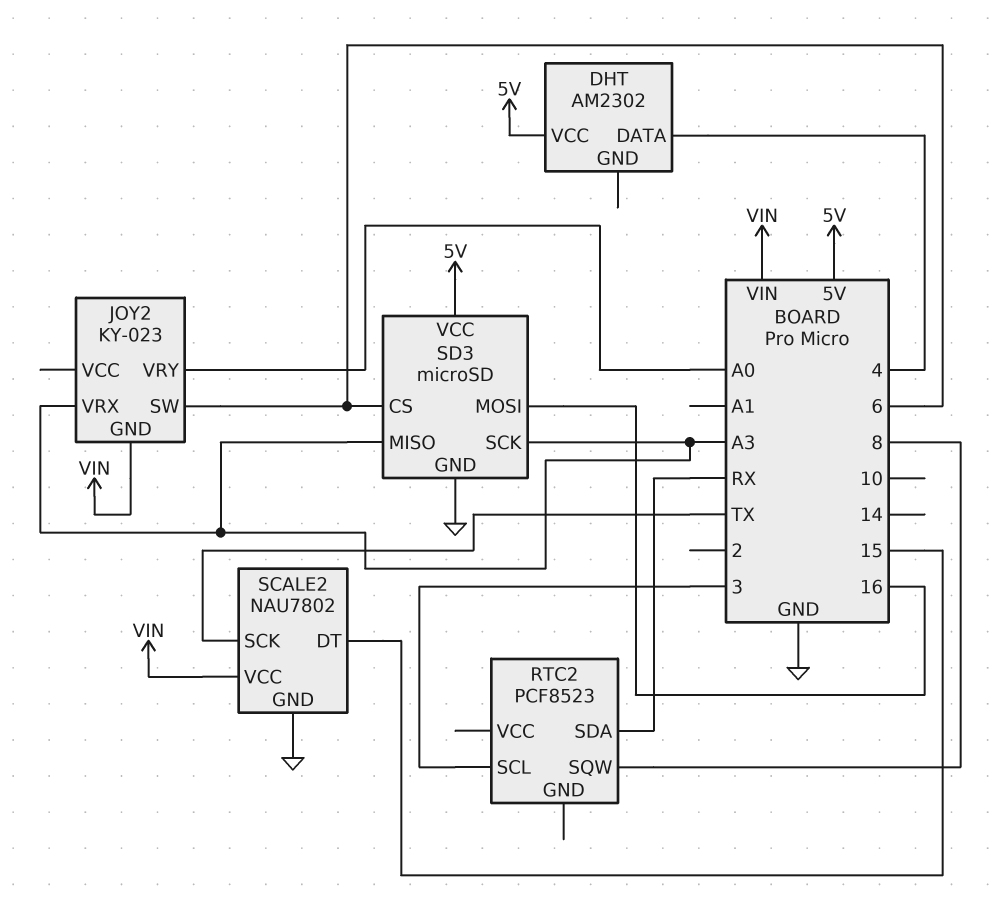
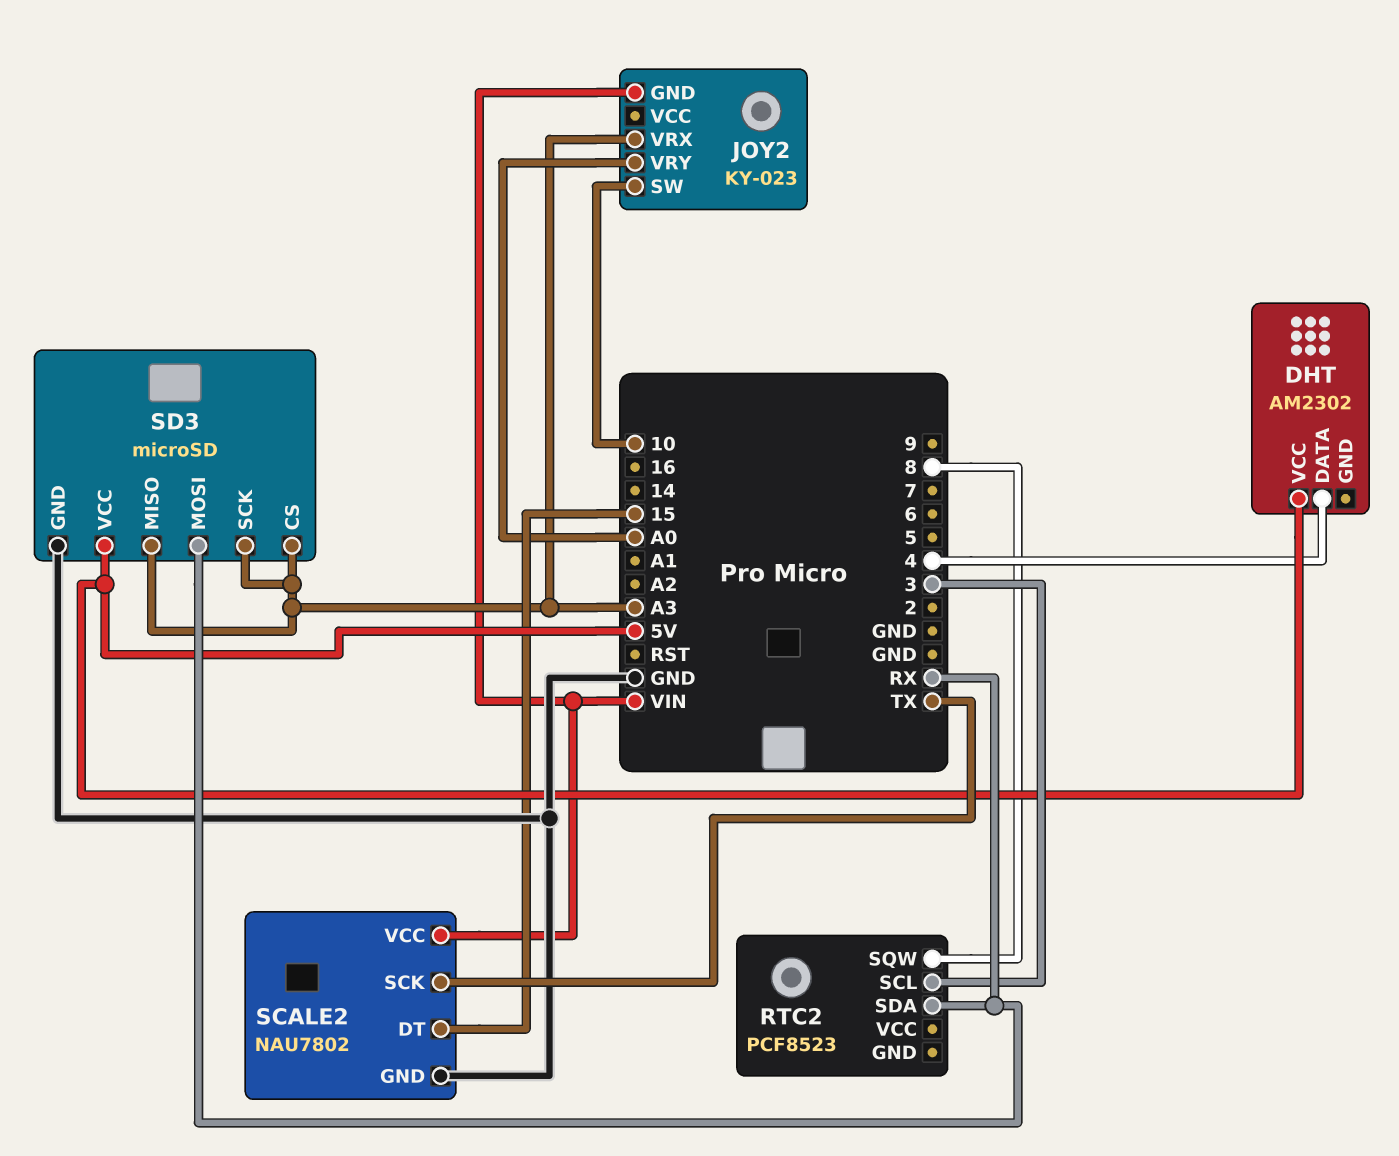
JOY2 pin SW: 6 -> 10
SD3 pin CS: 6 -> A3
SD3 pin MOSI: 16 -> RX

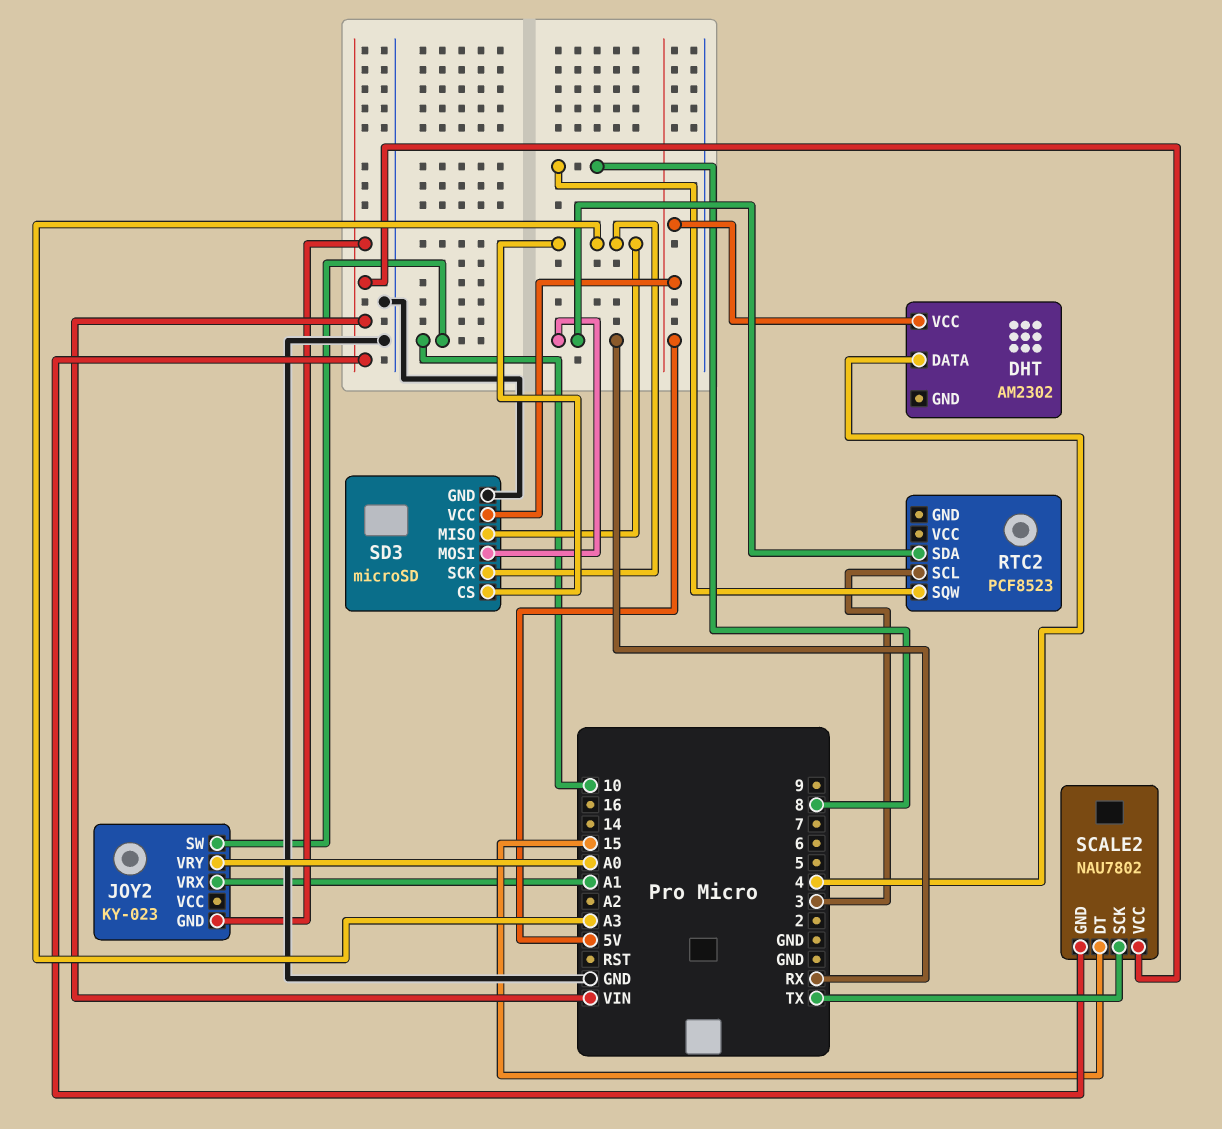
JOY2 pin VRX: A3 -> A1
SCALE2 pin GND: GND -> VIN

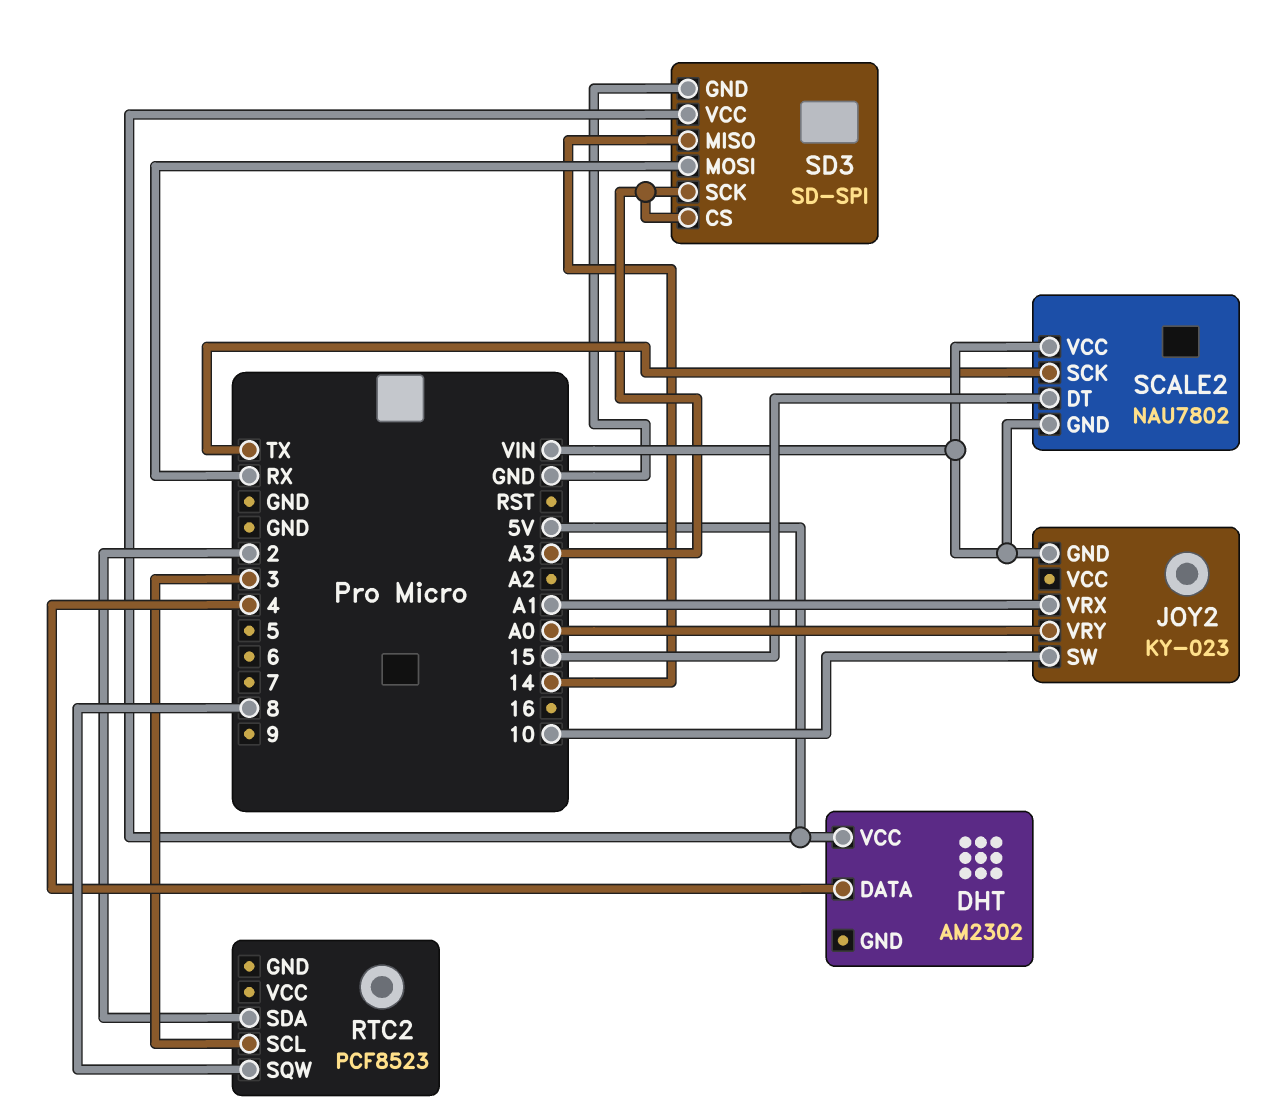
RTC2 pin SDA: RX -> 2
SD3: microSD -> SD-SPI
SD3 pin MISO: A3 -> 14

